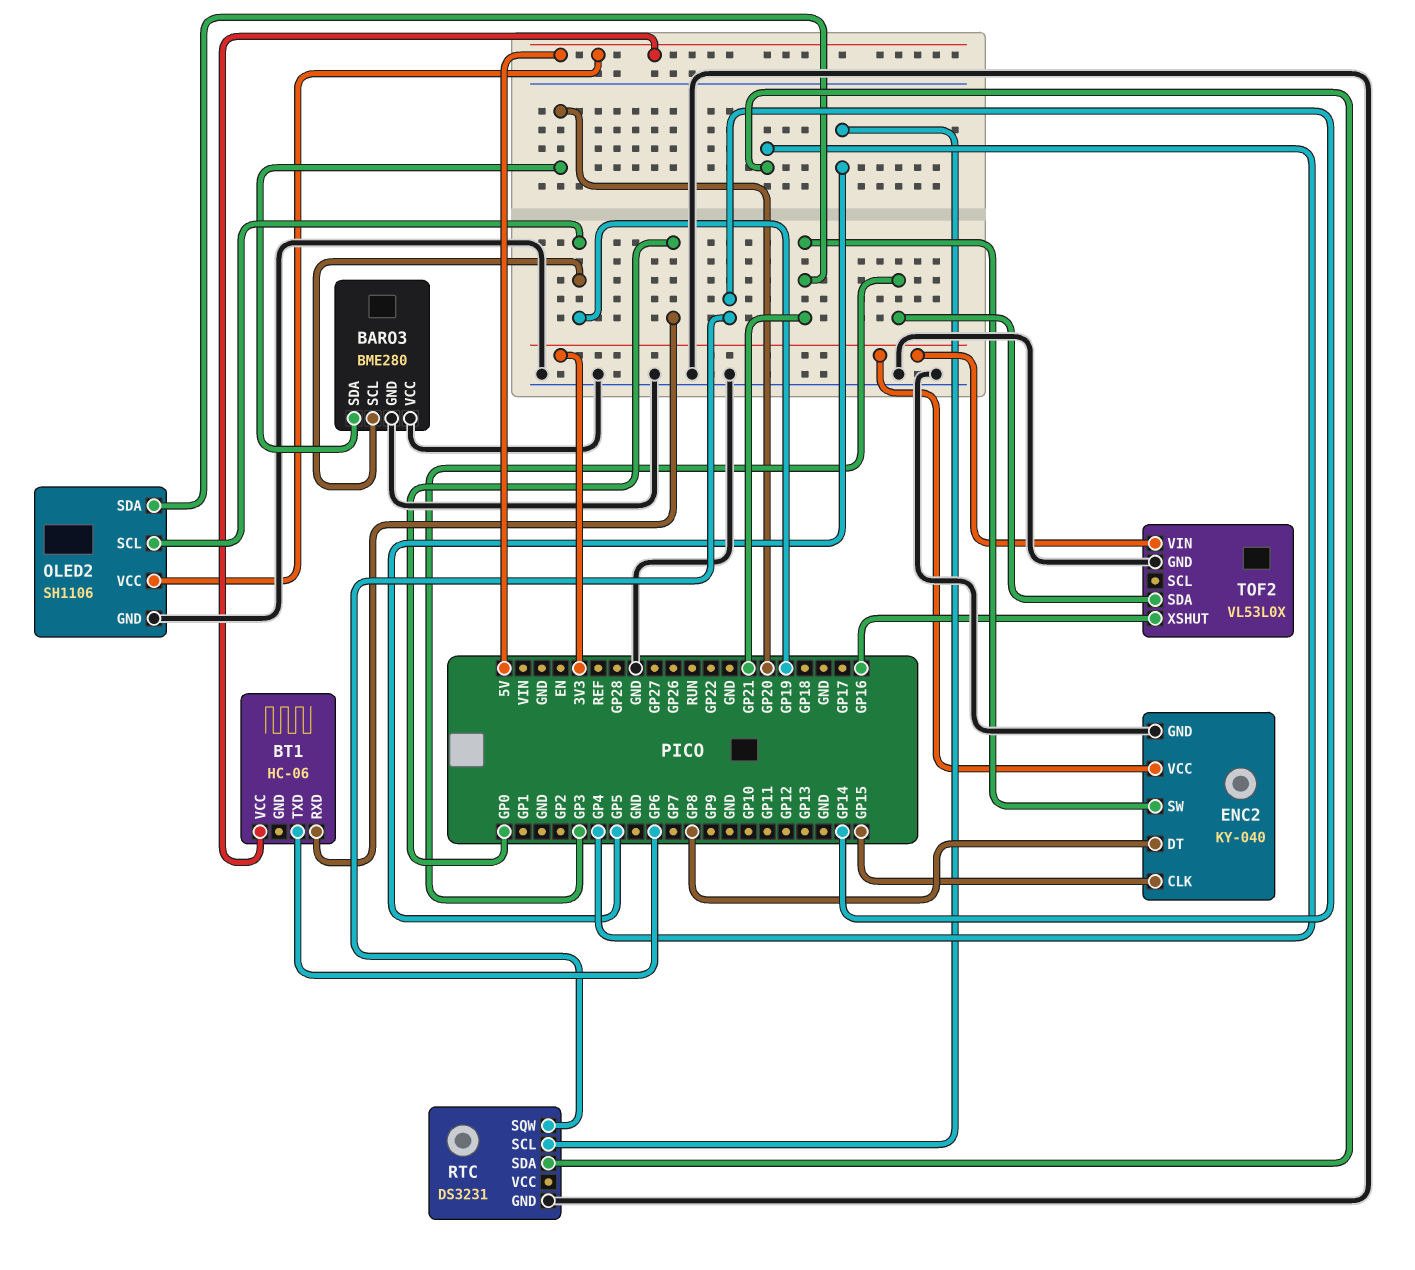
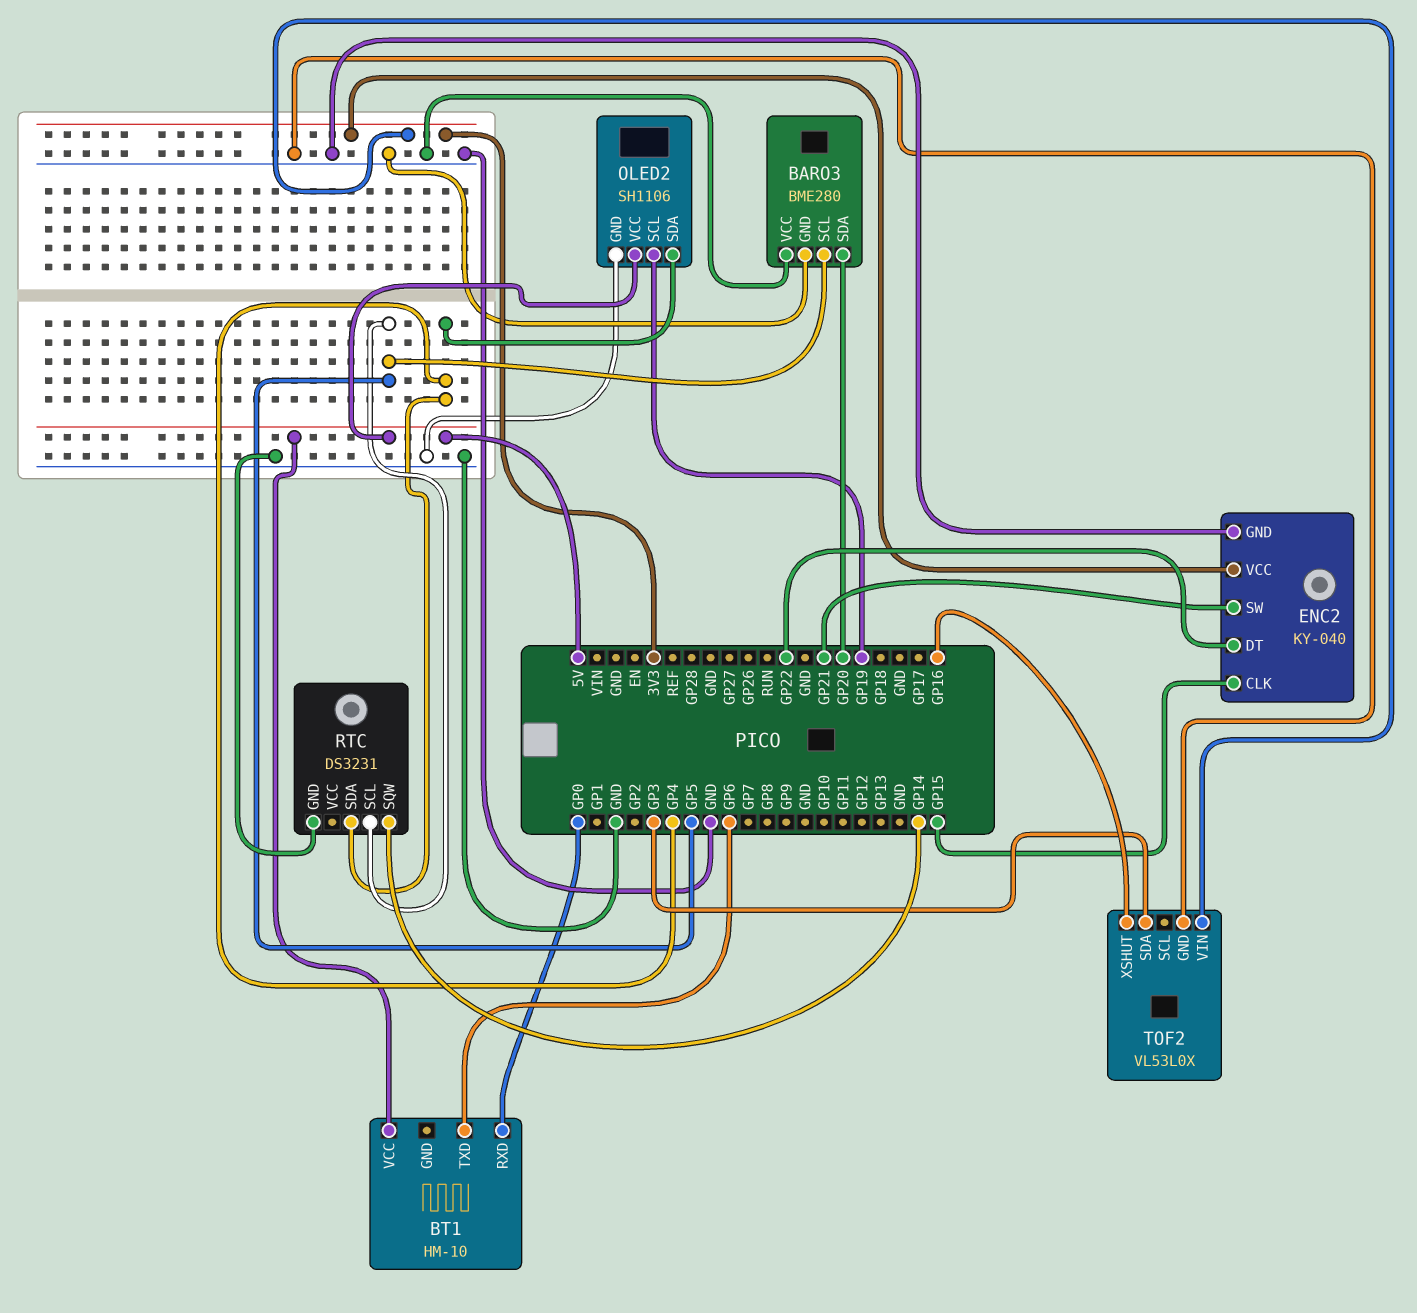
BARO3 pin SCL: GP19 -> GP5
BT1: HC-06 -> HM-10
ENC2 pin DT: GP8 -> GP22
OLED2 pin SDA: GP21 -> GP4

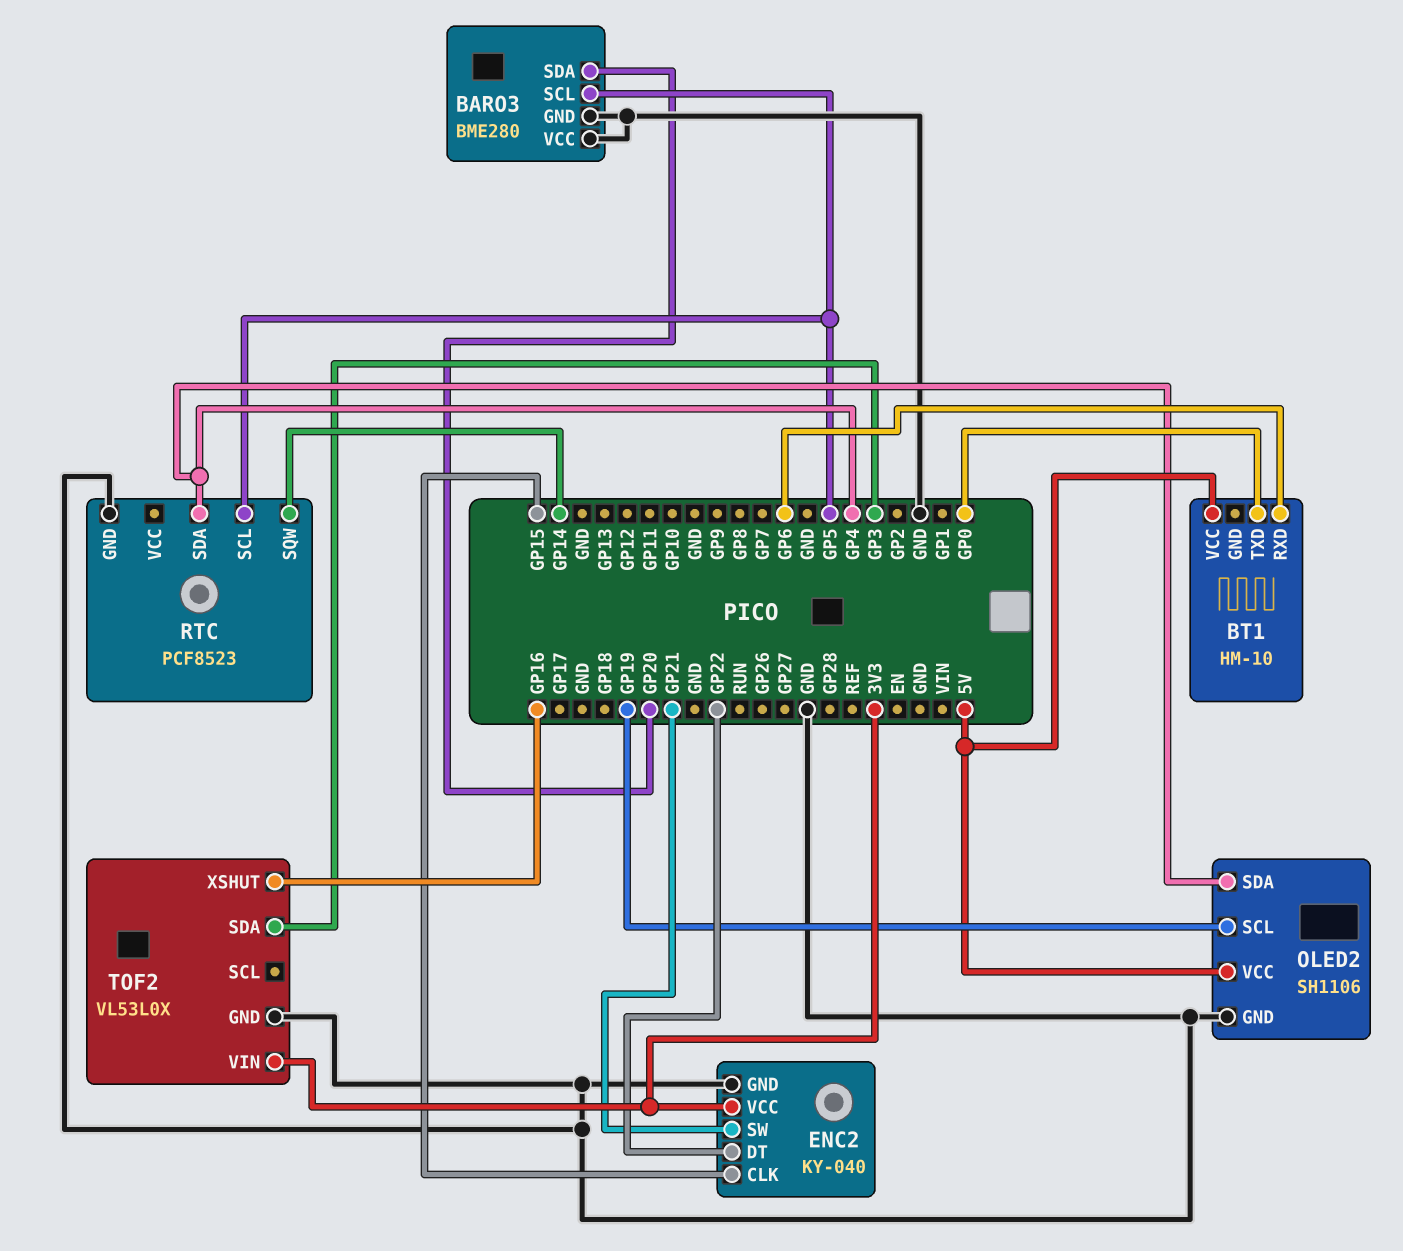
BT1 pin RXD: GP0 -> GP6
BT1 pin TXD: GP6 -> GP0
RTC: DS3231 -> PCF8523

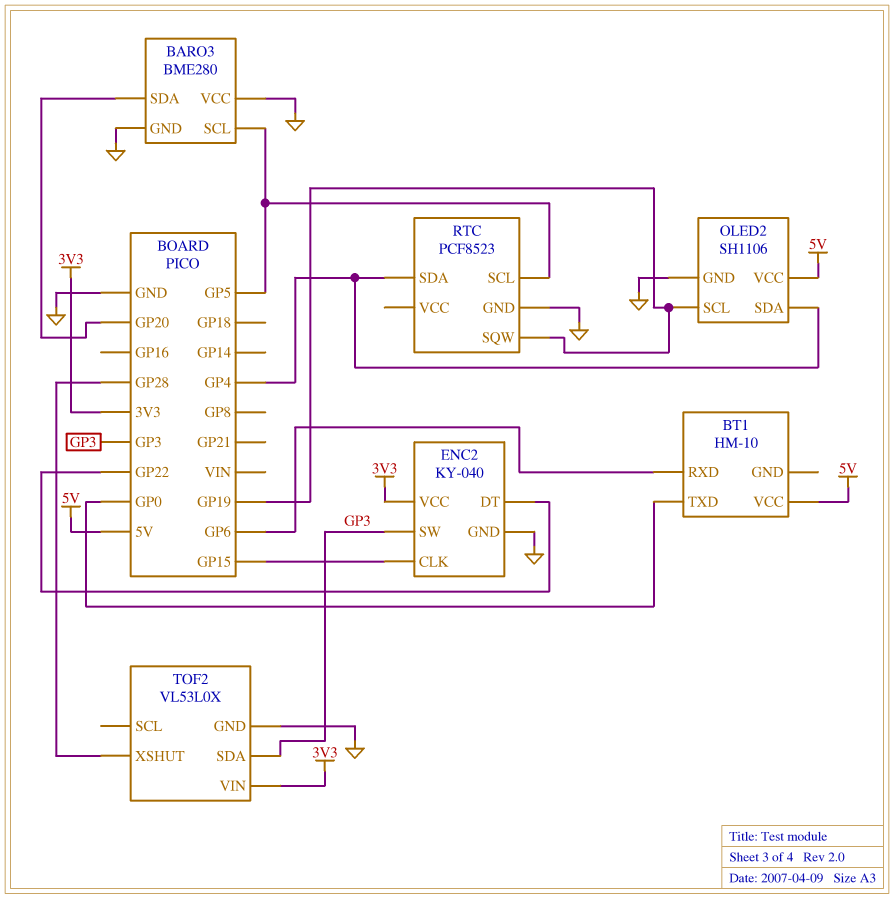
ENC2 pin SW: GP21 -> GP3
RTC pin SQW: GP14 -> GP19
TOF2 pin XSHUT: GP16 -> GP28

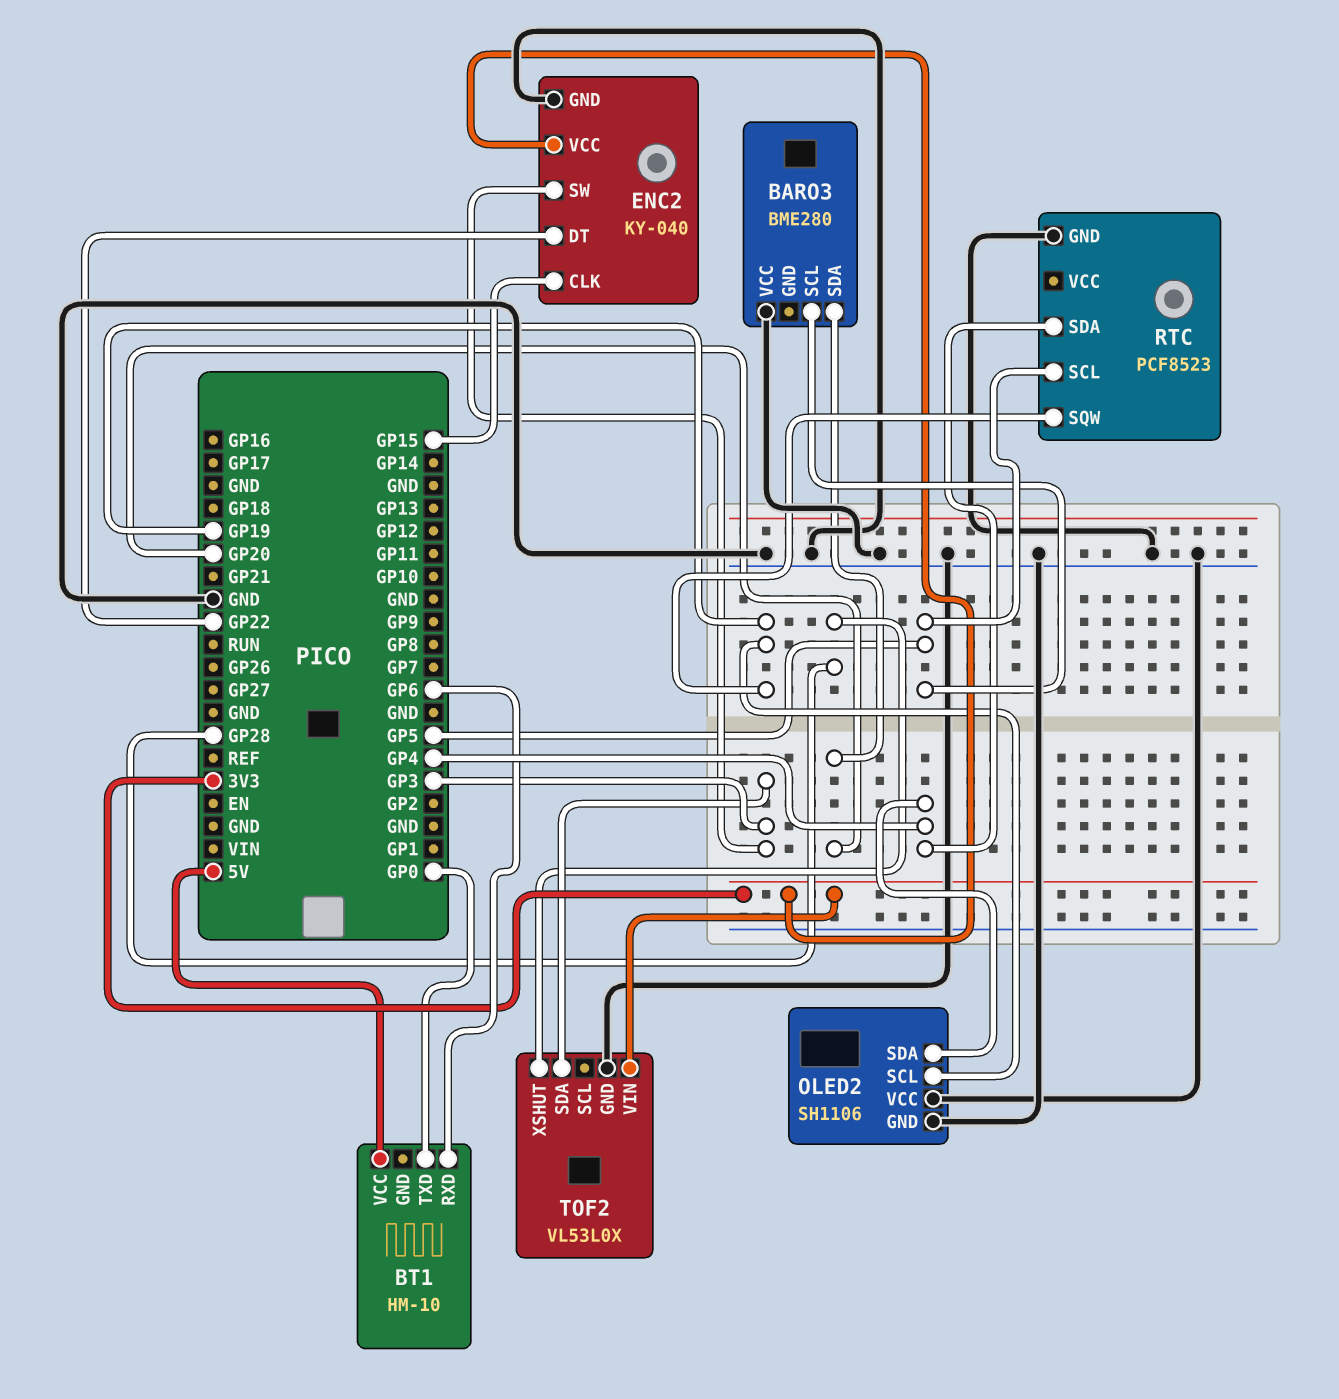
BARO3 pin GND: GND -> none
OLED2 pin VCC: 5V -> GND

